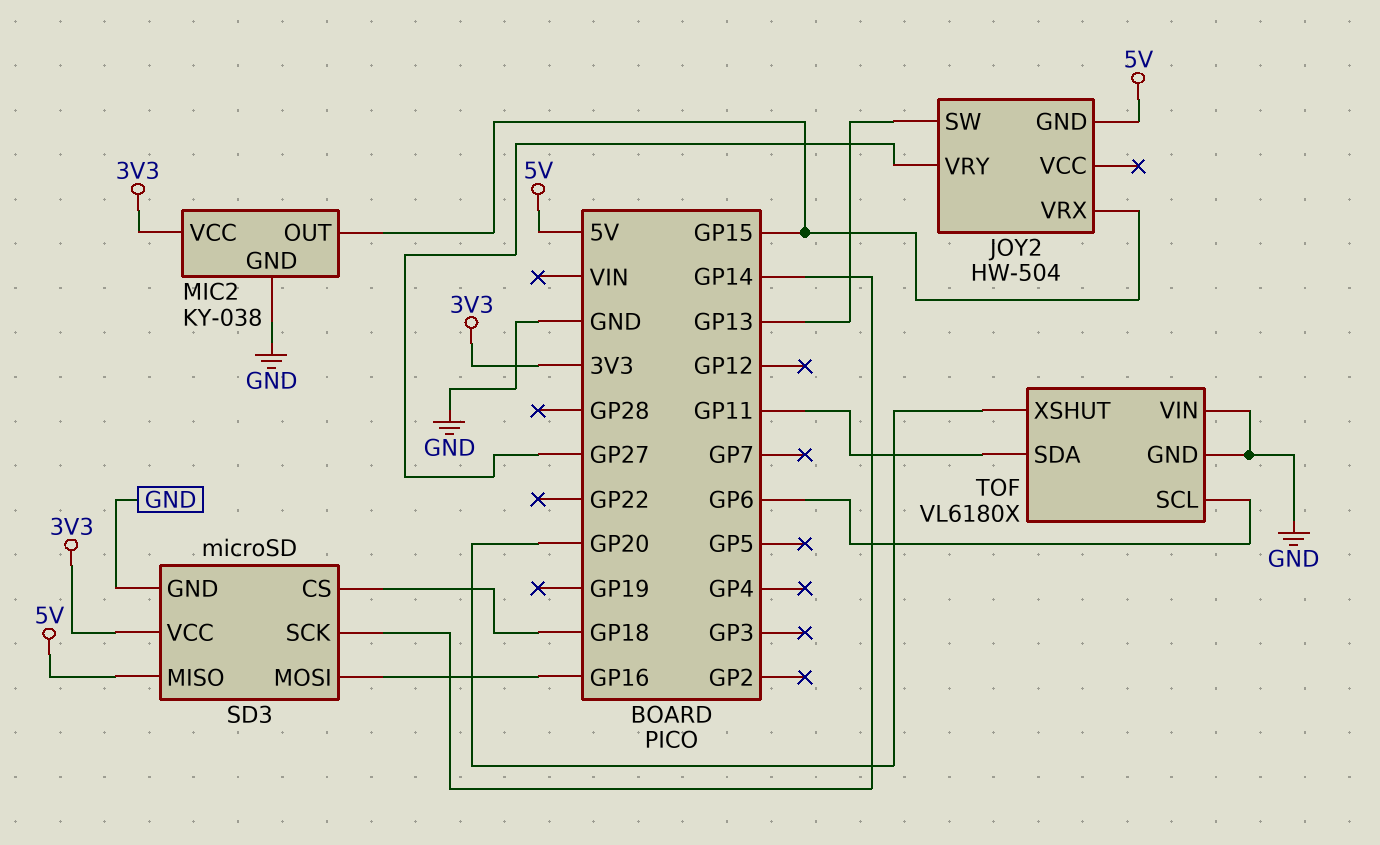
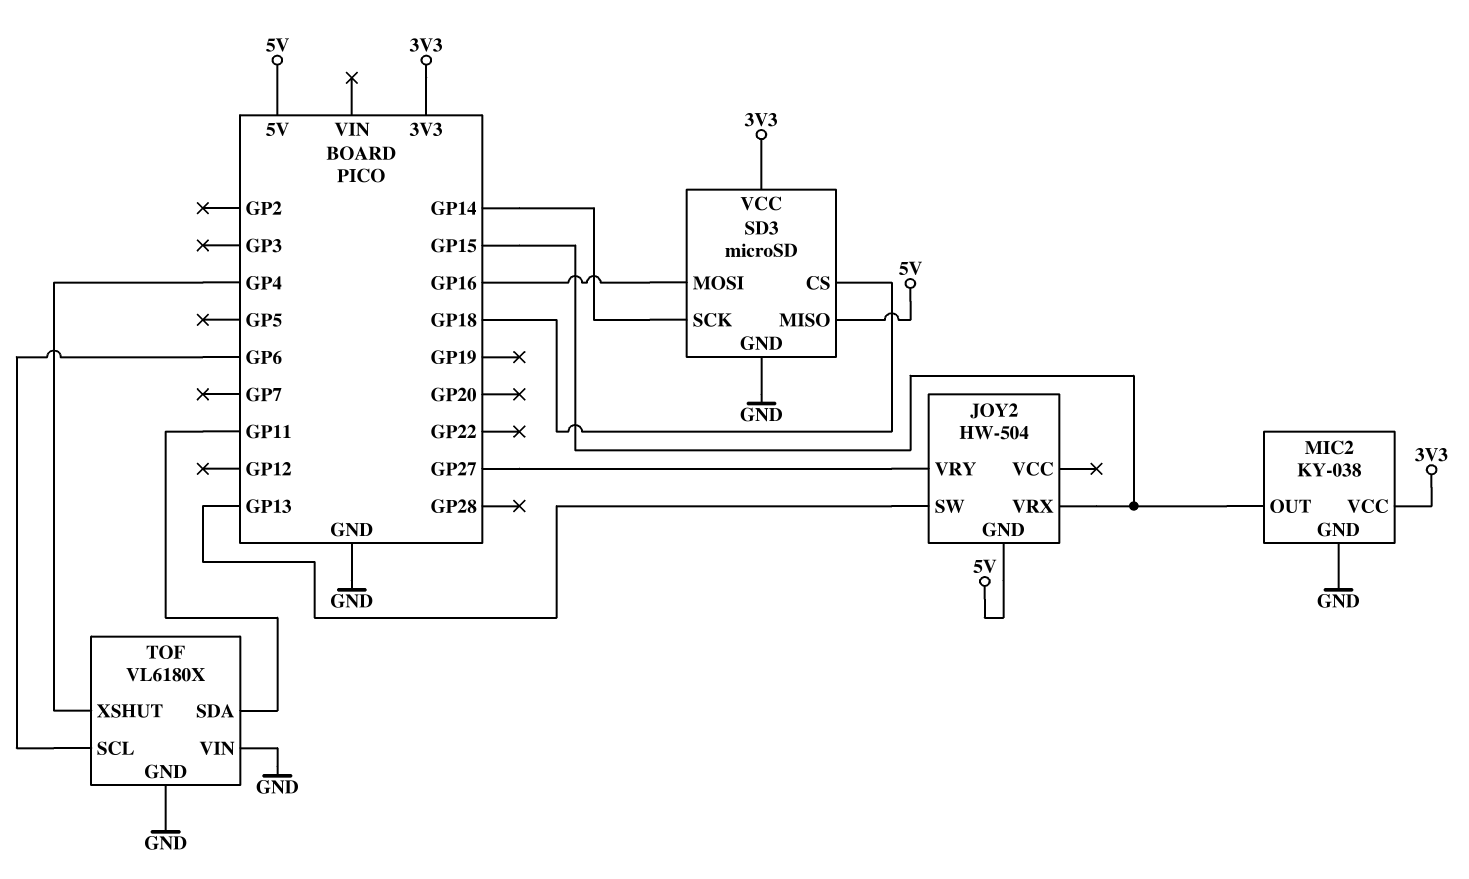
TOF pin XSHUT: GP20 -> GP4

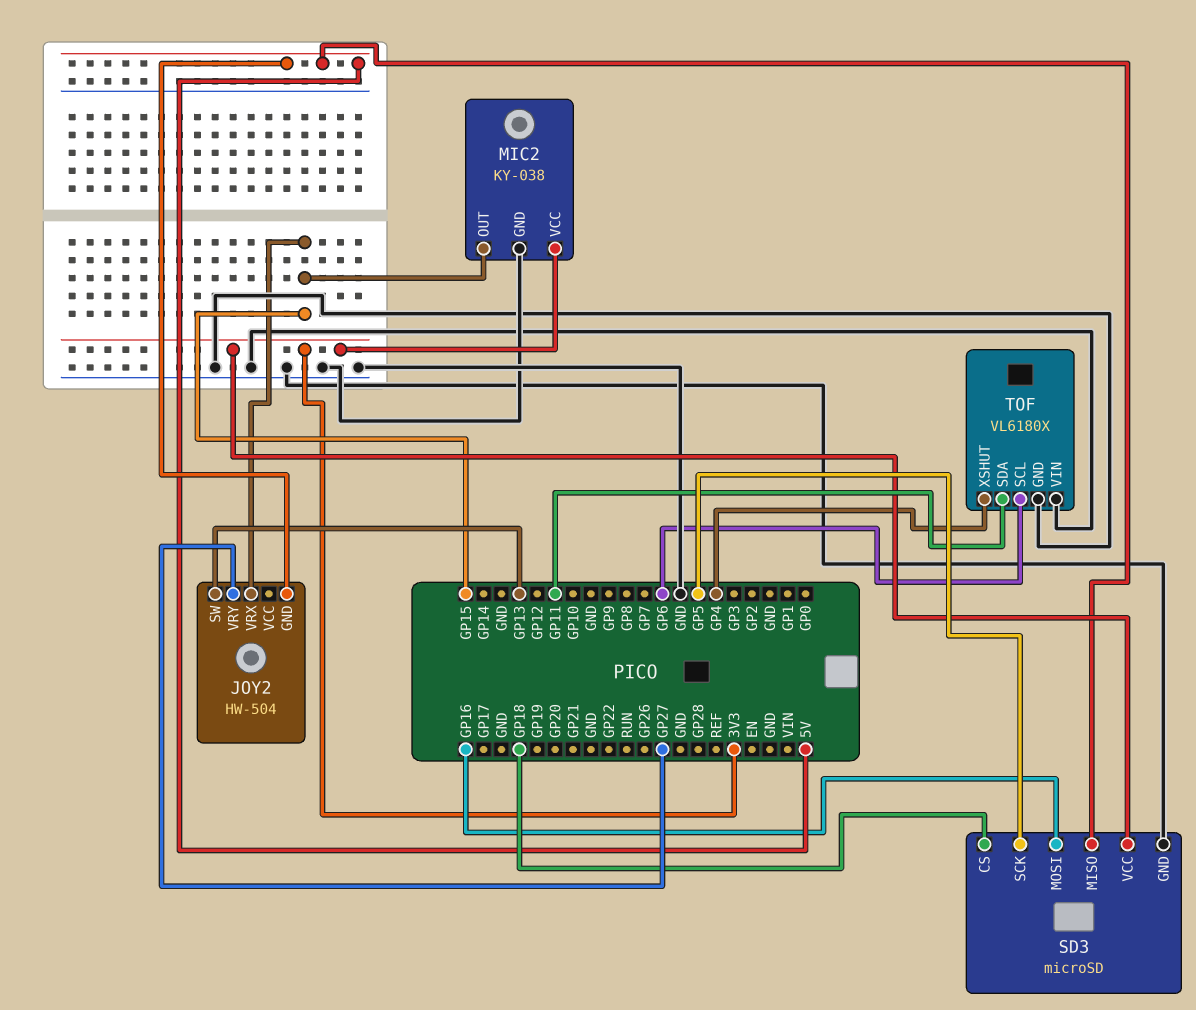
SD3 pin SCK: GP14 -> GP5

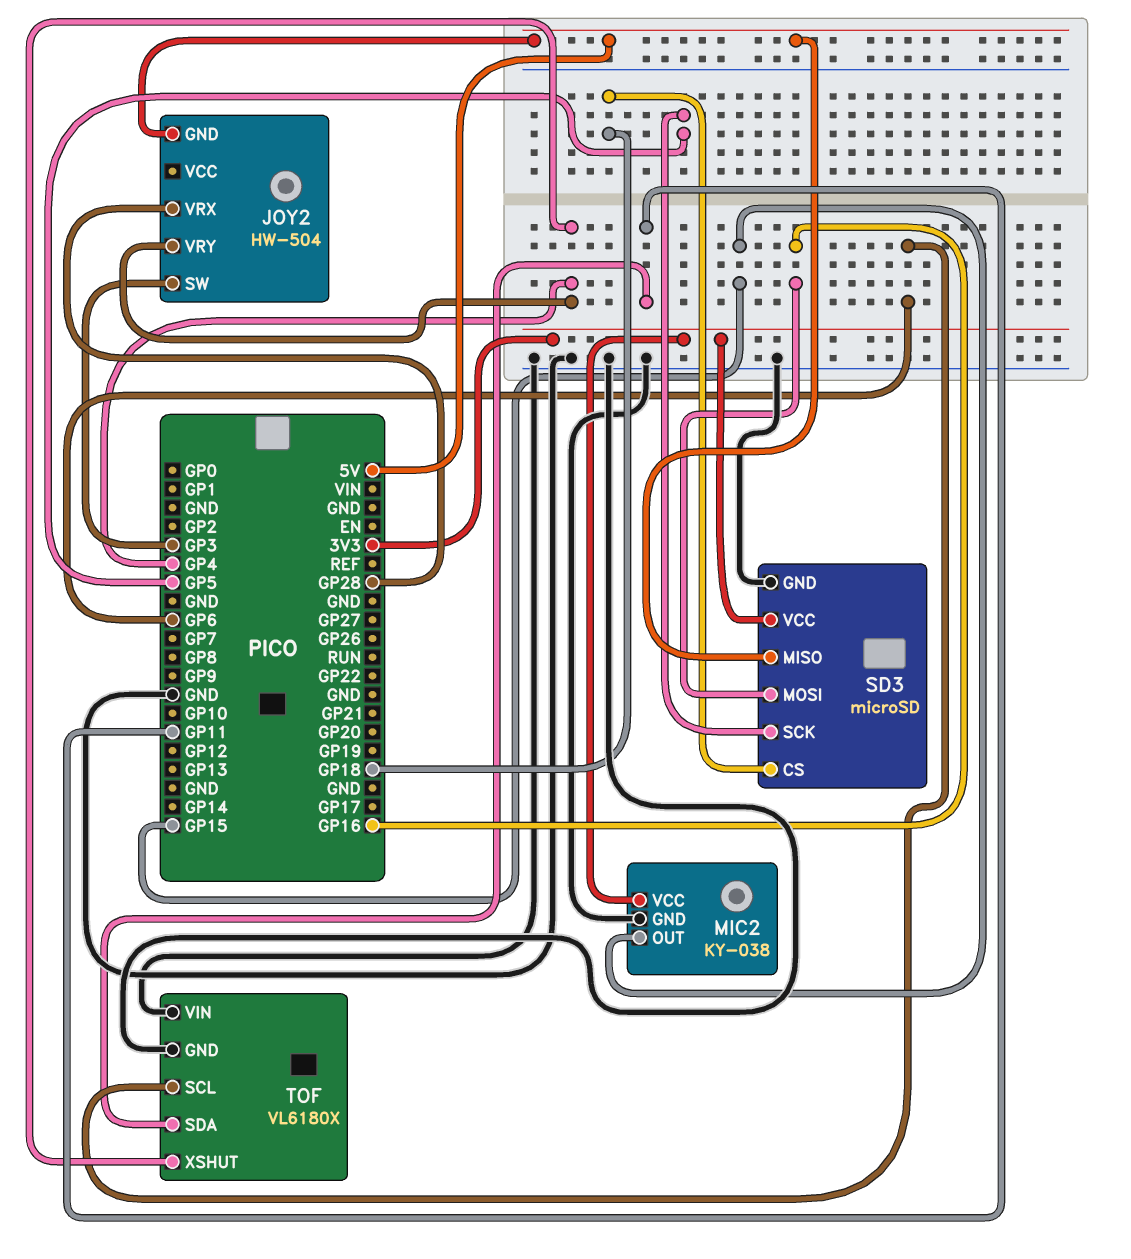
JOY2 pin SW: GP13 -> GP3
JOY2 pin VRX: GP15 -> GP28
JOY2 pin VRY: GP27 -> GP4

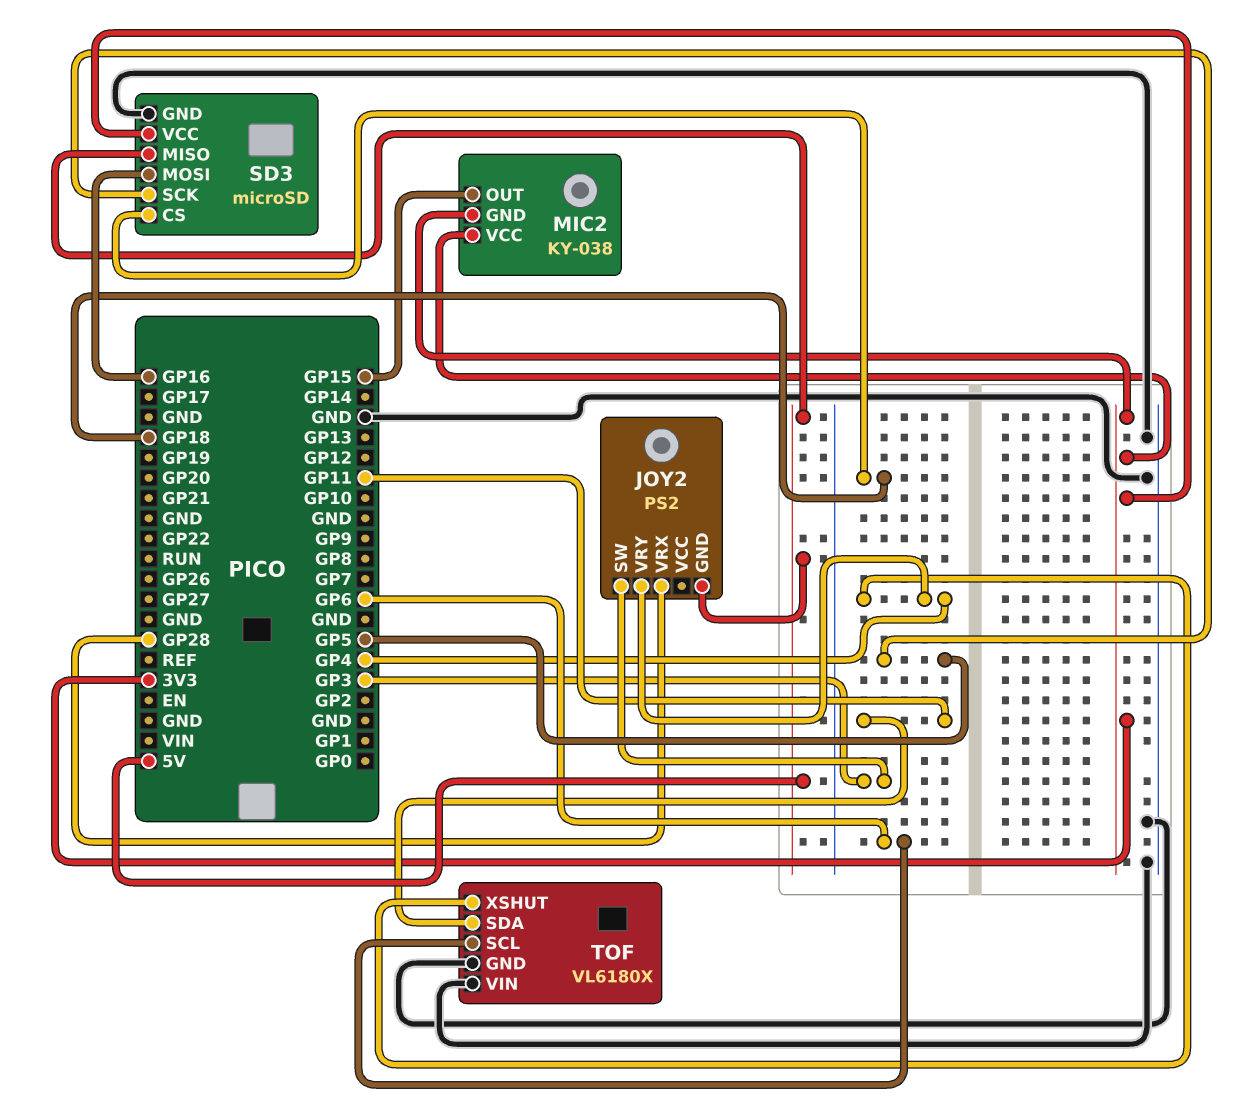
JOY2: HW-504 -> PS2
MIC2 pin GND: GND -> 3V3

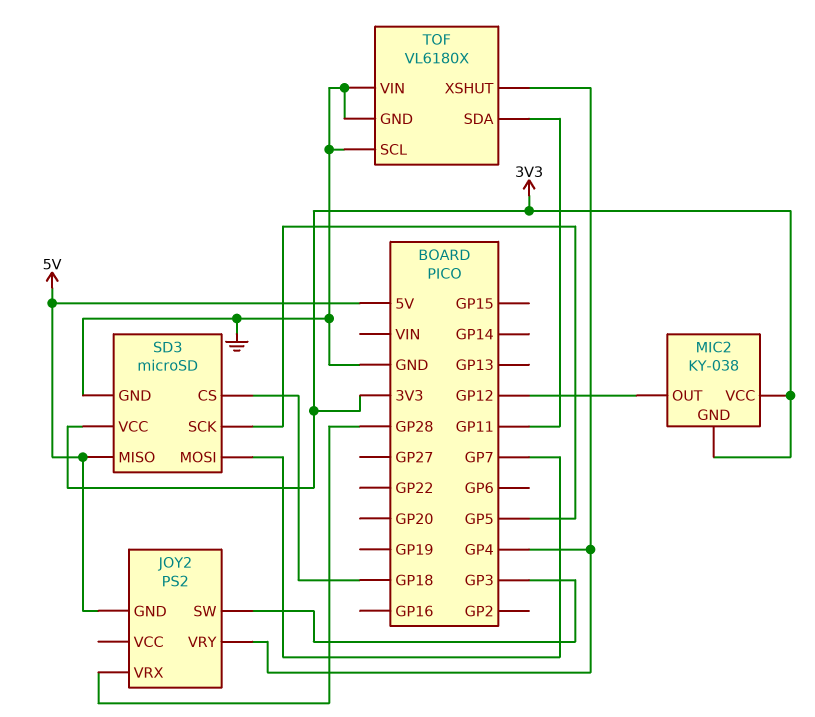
MIC2 pin OUT: GP15 -> GP12
SD3 pin MOSI: GP16 -> GP7
TOF pin SCL: GP6 -> GND

